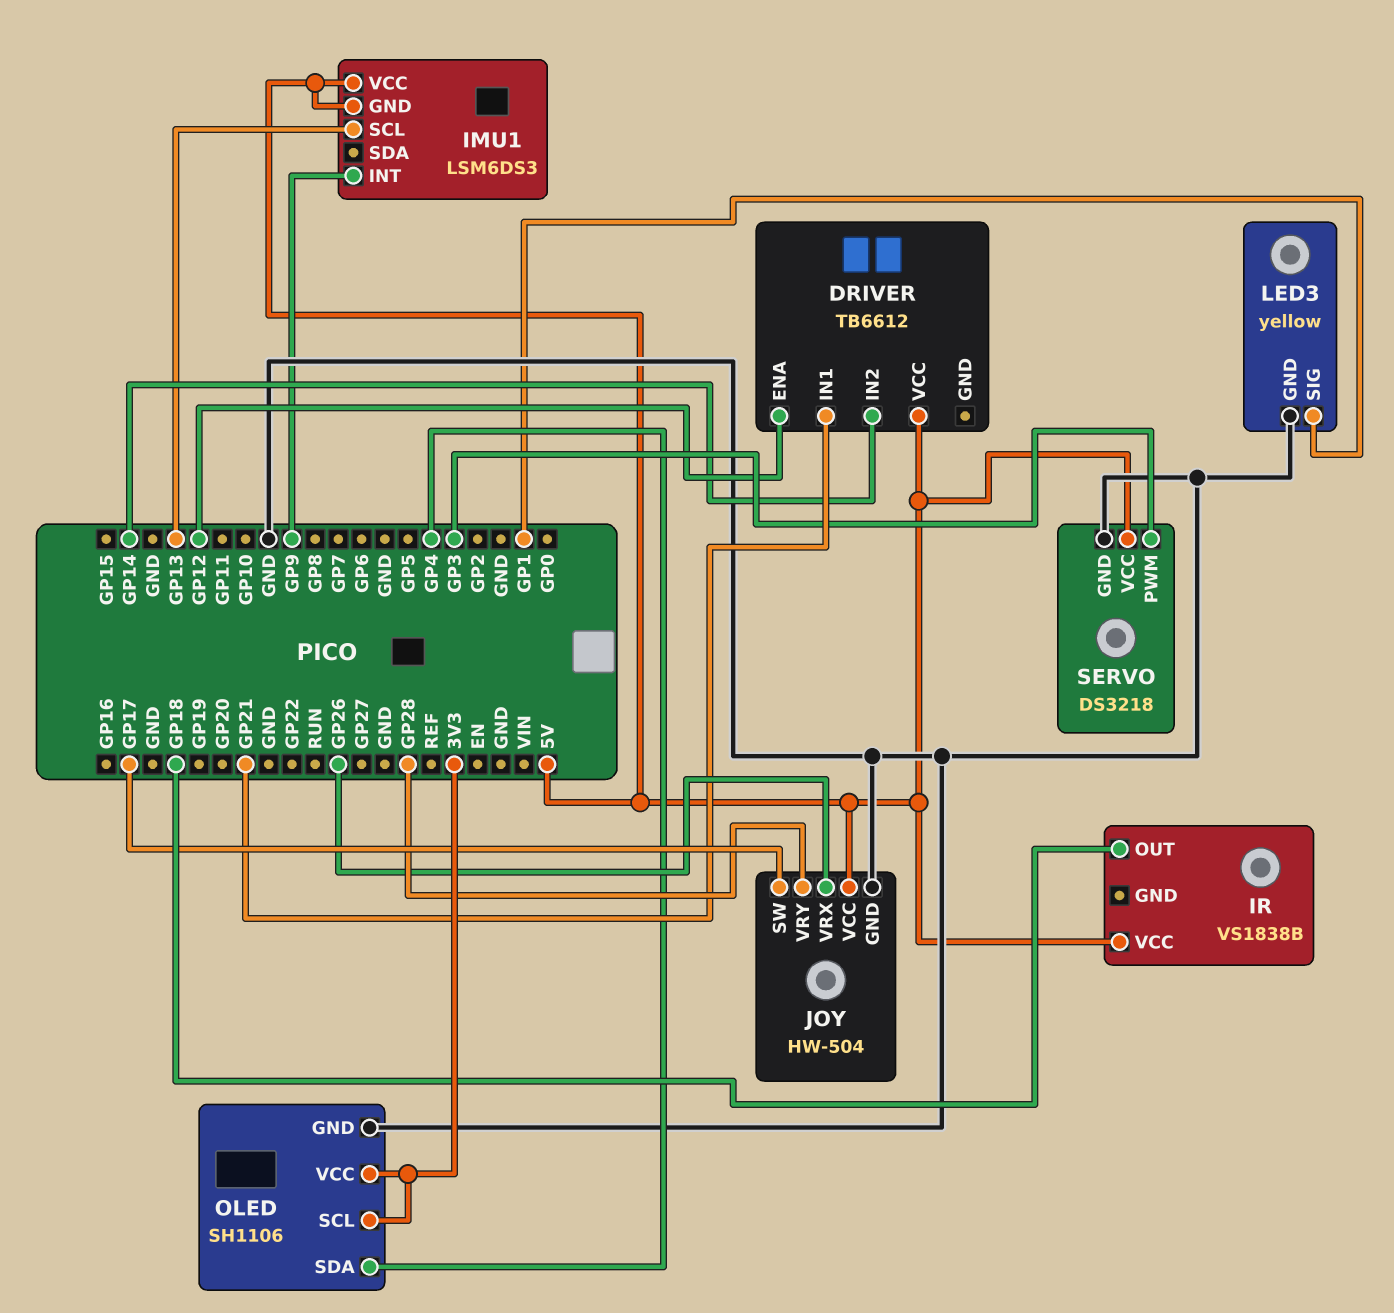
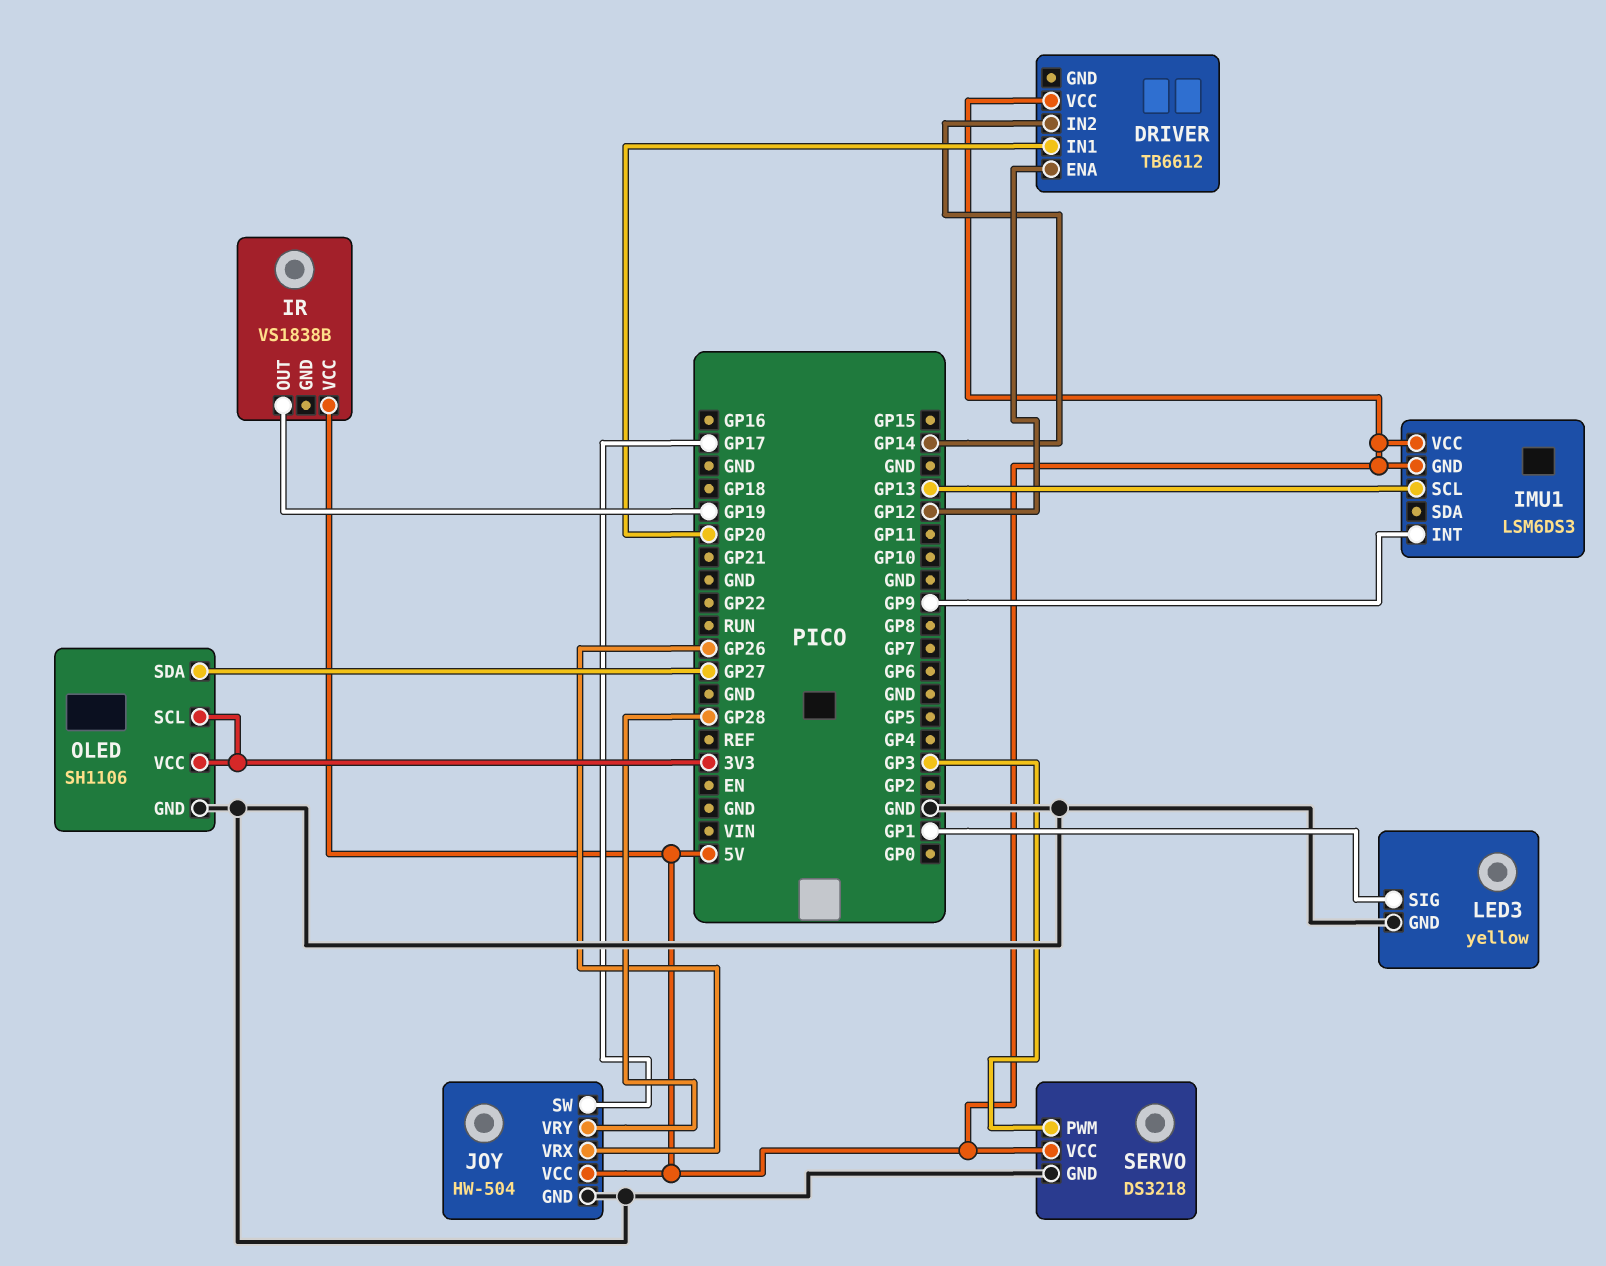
DRIVER pin IN1: GP21 -> GP20
IR pin OUT: GP18 -> GP19
OLED pin SDA: GP4 -> GP27

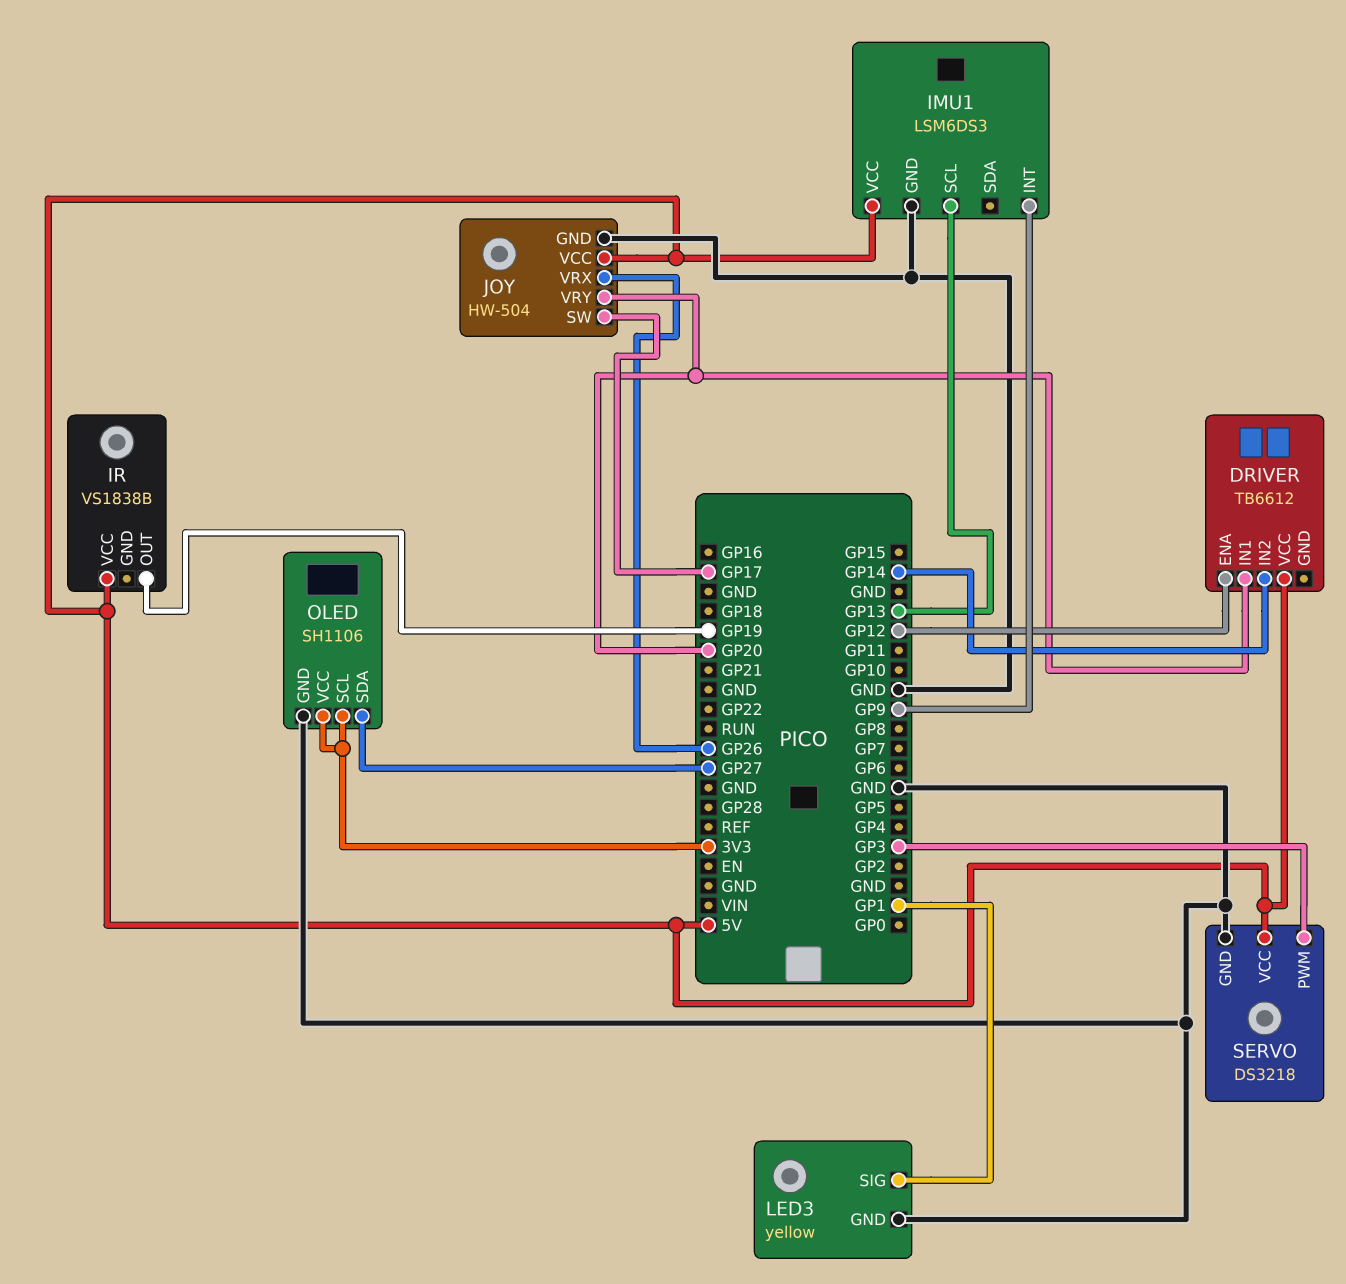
IMU1 pin GND: 5V -> GND
JOY pin VRY: GP28 -> GP20

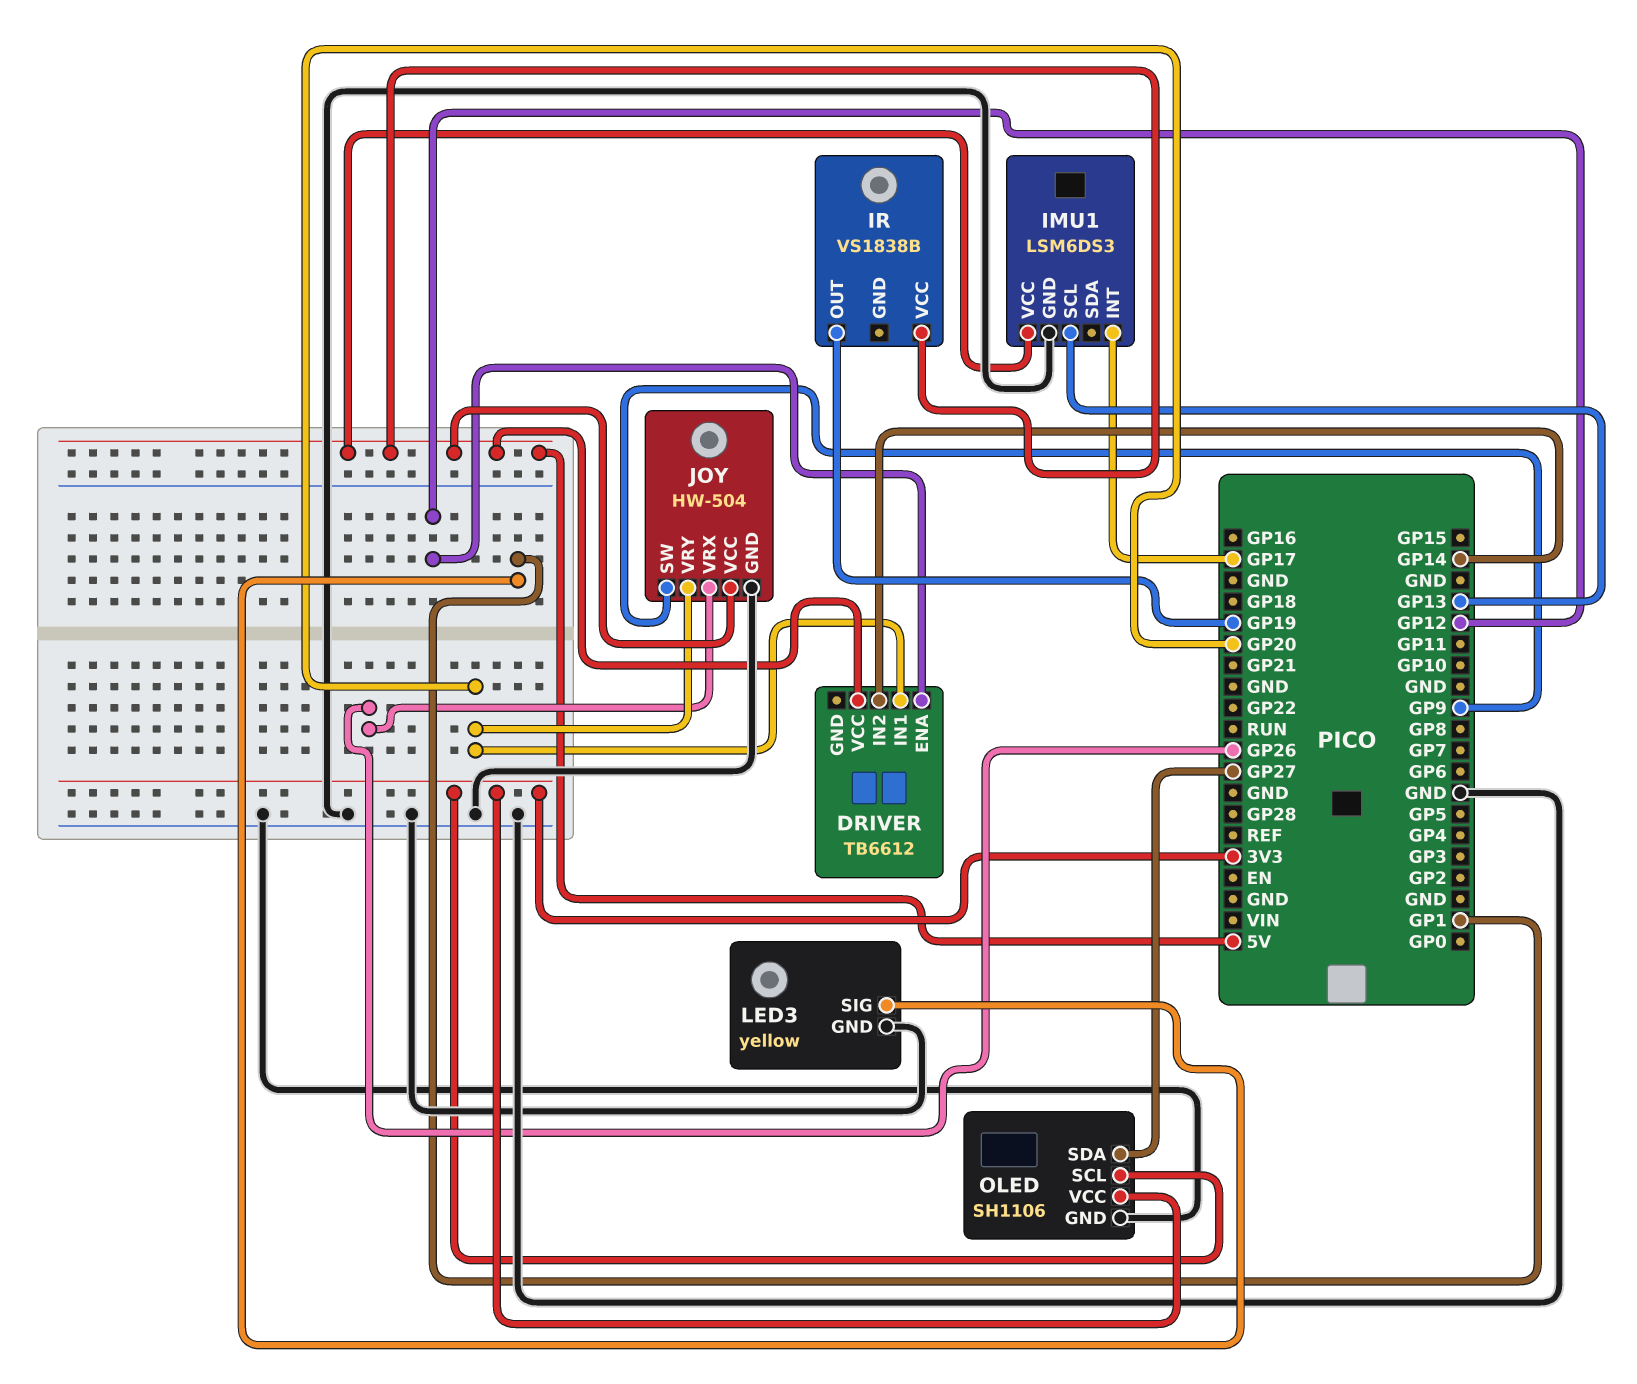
IMU1 pin INT: GP9 -> GP17
JOY pin SW: GP17 -> GP9
SERVO: DS3218 -> none
SERVO pin GND: GND -> none
SERVO pin PWM: GP3 -> none
SERVO pin VCC: 5V -> none

